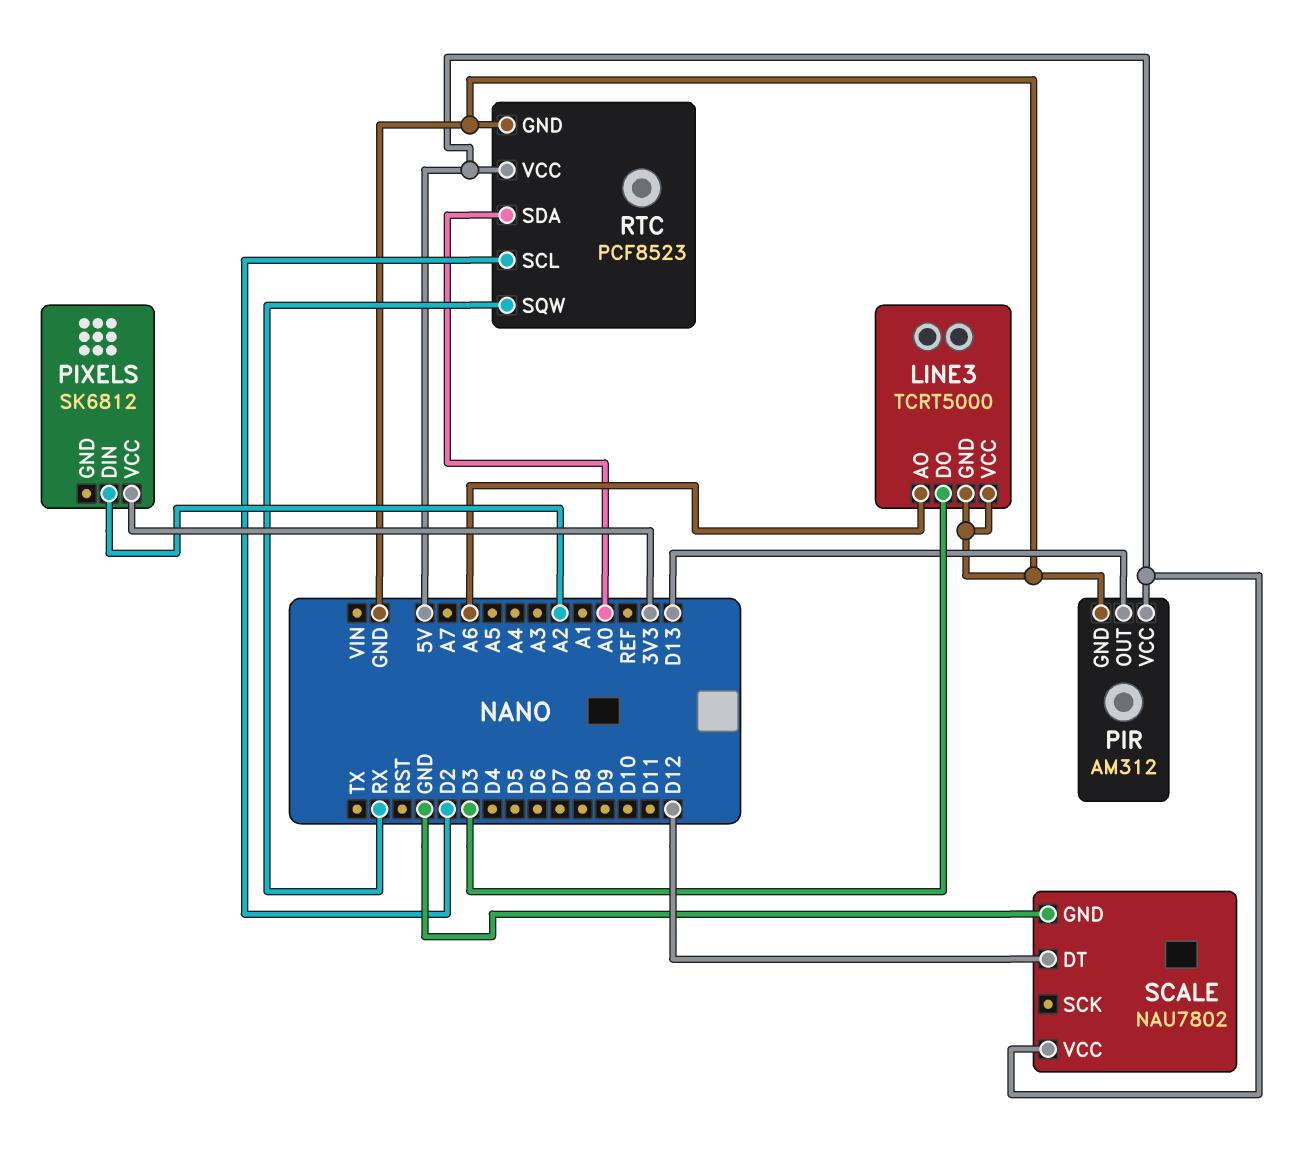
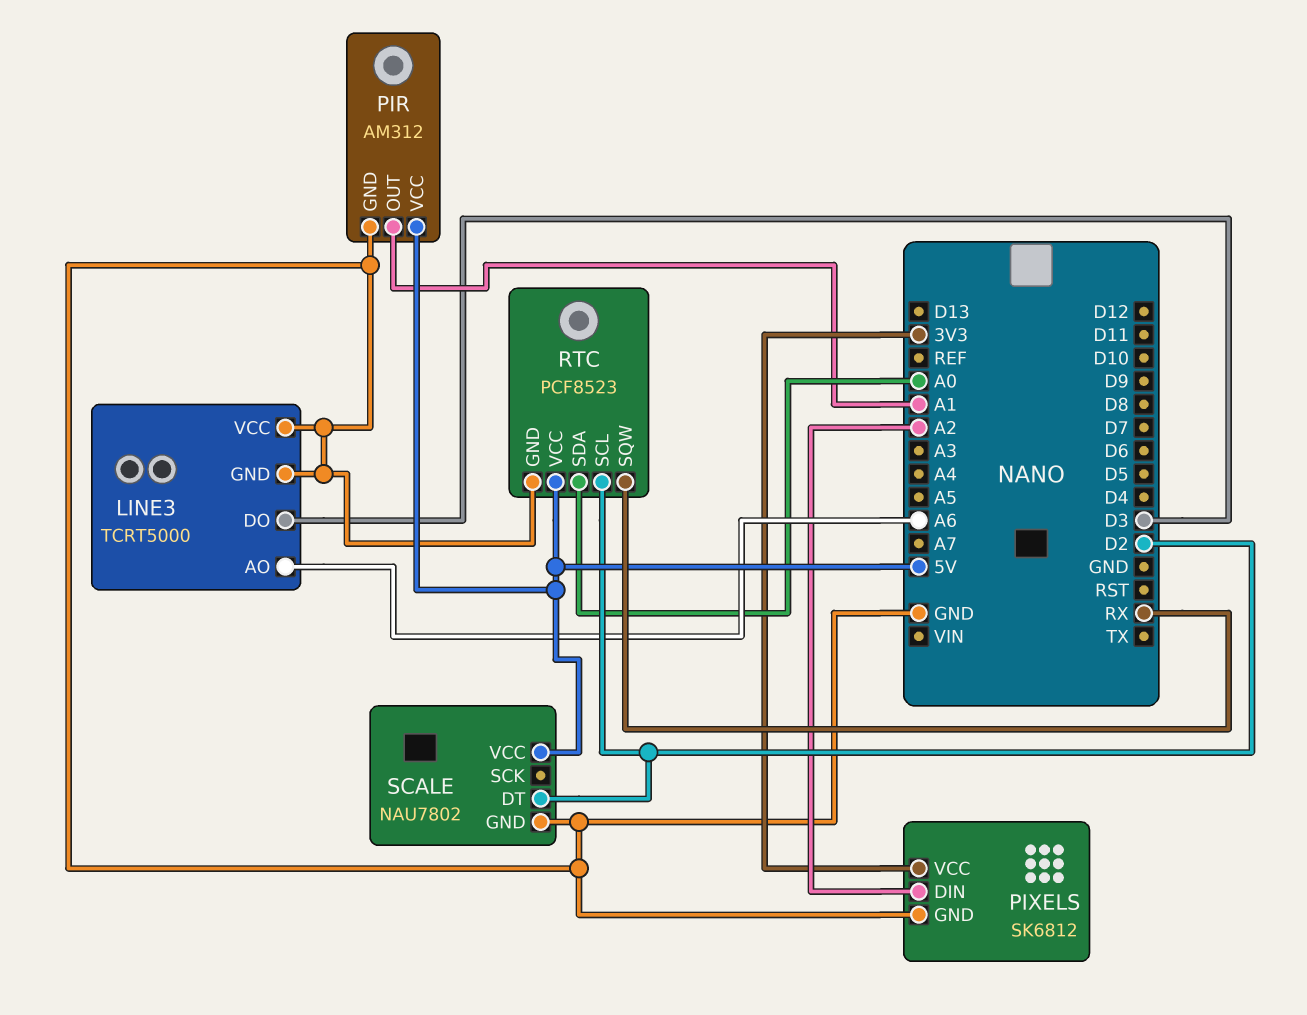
PIR pin OUT: D13 -> A1
PIXELS pin GND: none -> GND
SCALE pin DT: D12 -> D2

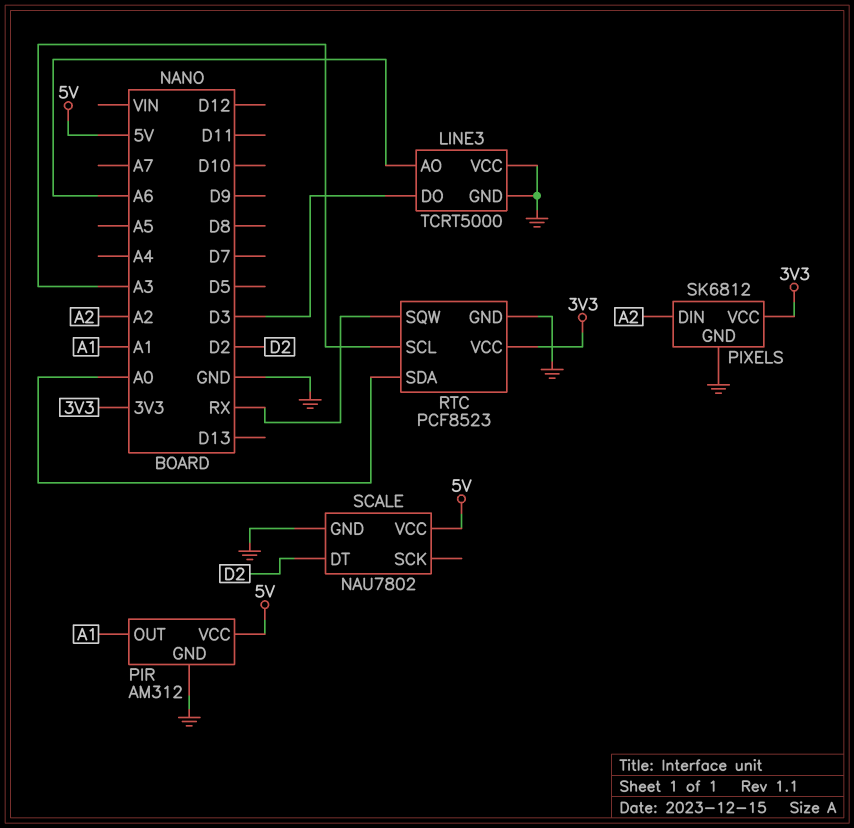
RTC pin SCL: D2 -> A3
RTC pin VCC: 5V -> 3V3

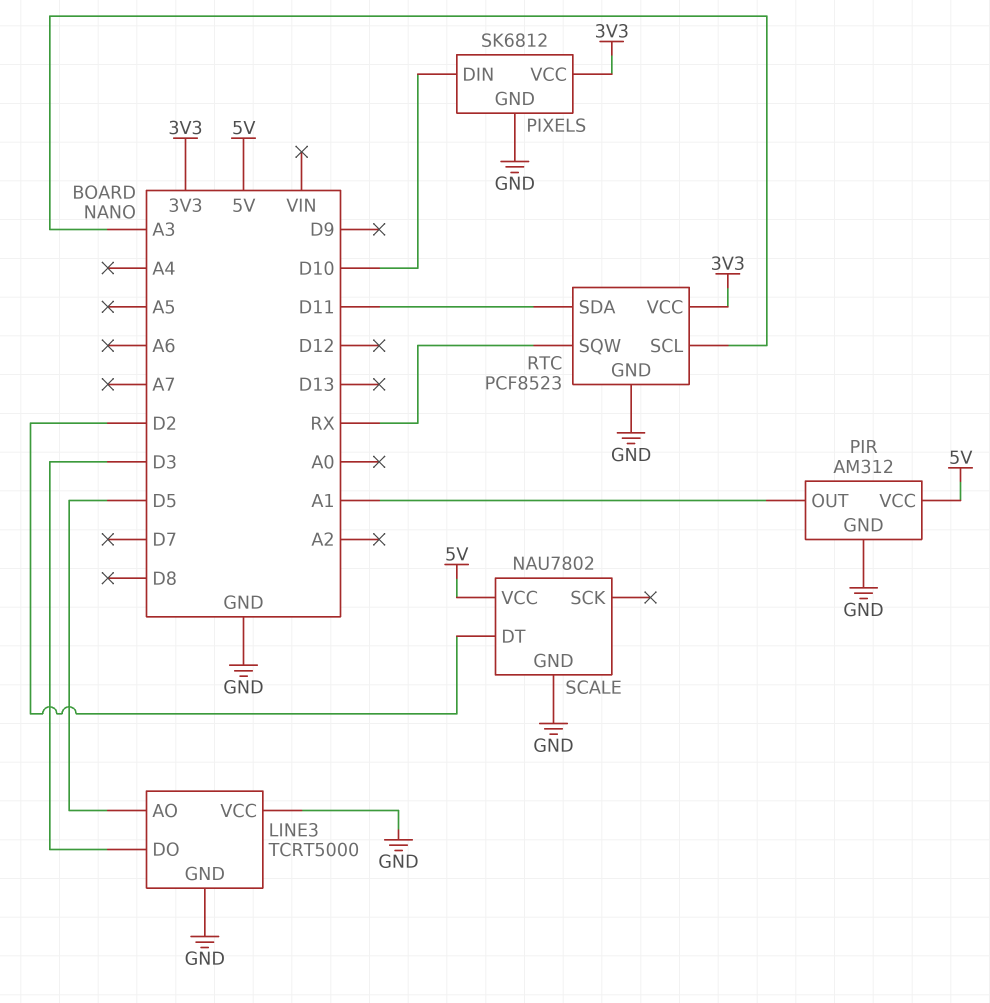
LINE3 pin AO: A6 -> D5
PIXELS pin DIN: A2 -> D10
RTC pin SDA: A0 -> D11

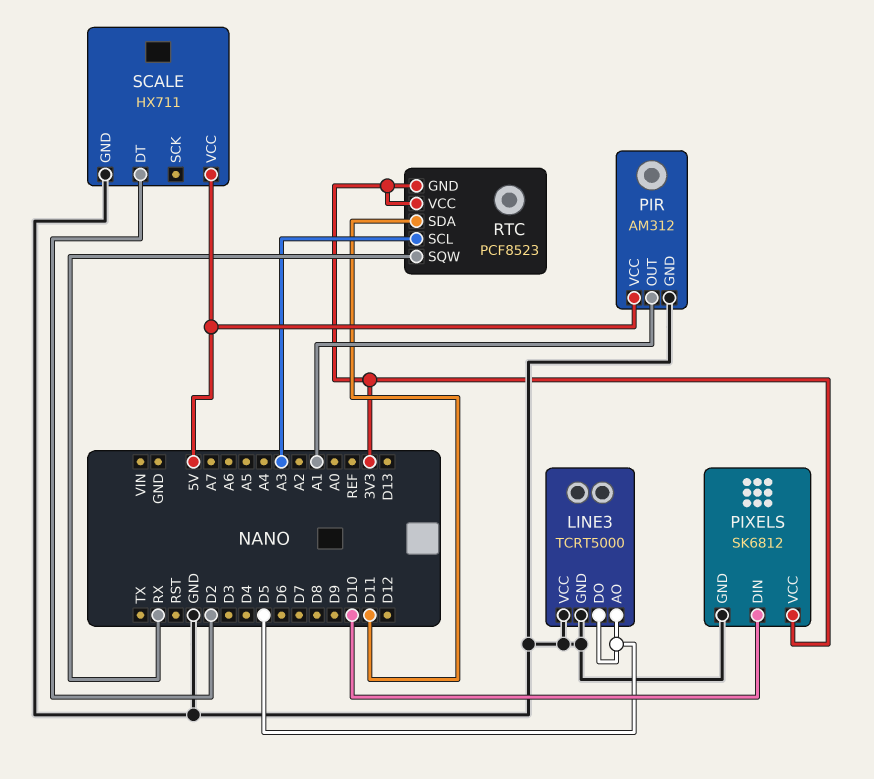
LINE3 pin DO: D3 -> D5
RTC pin GND: GND -> 3V3
SCALE: NAU7802 -> HX711

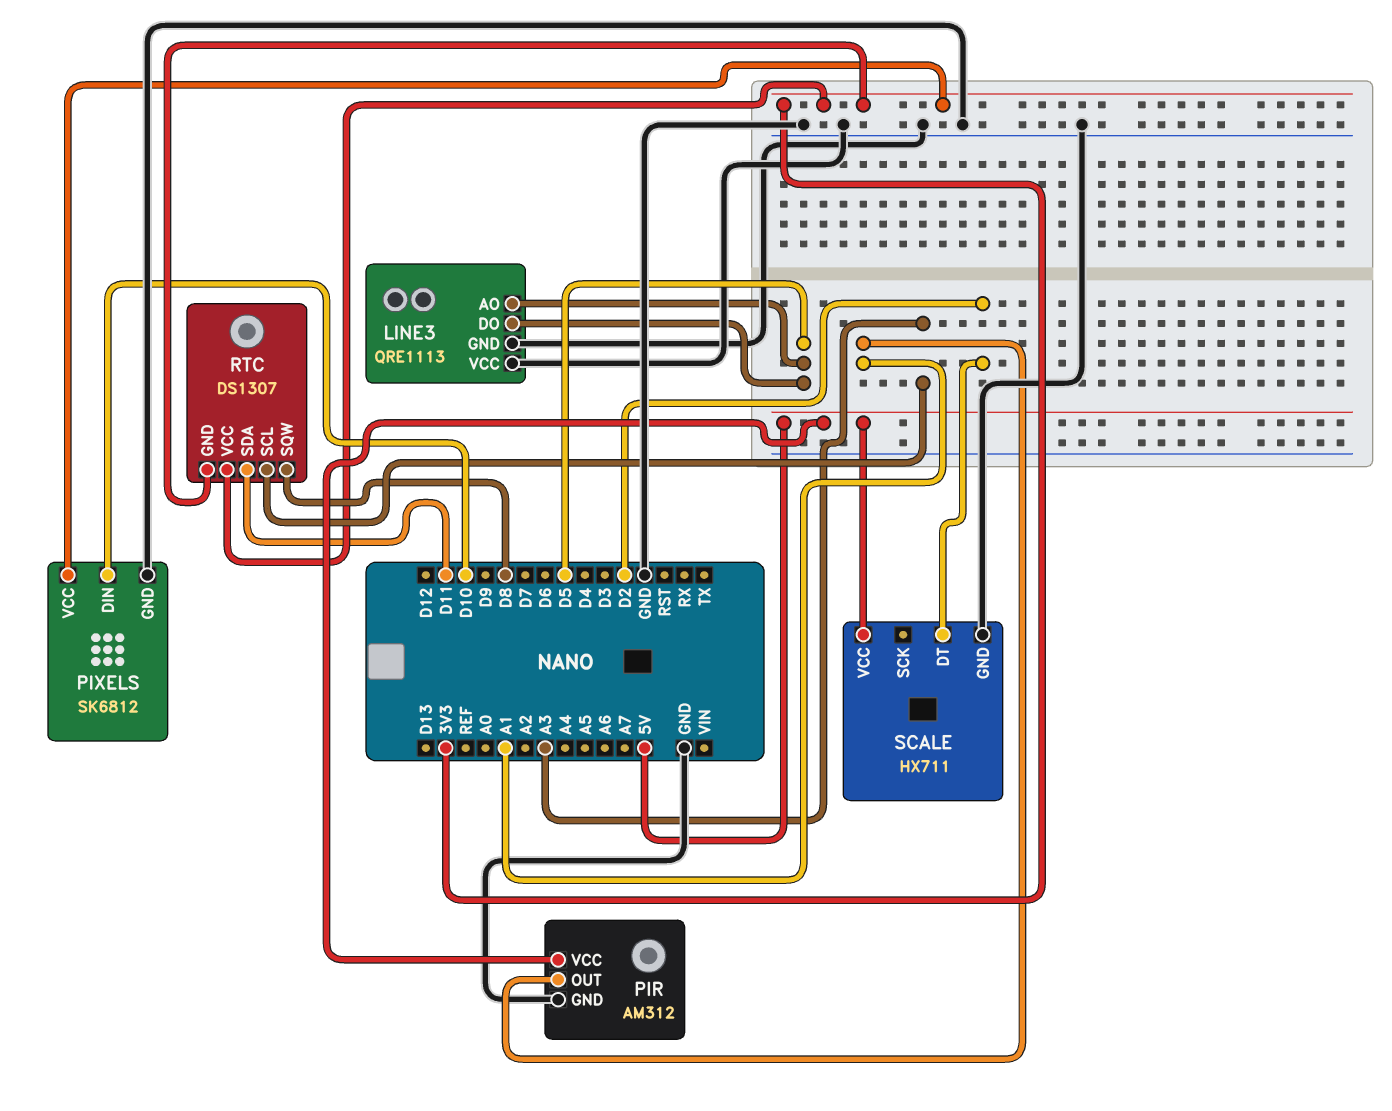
LINE3: TCRT5000 -> QRE1113
RTC: PCF8523 -> DS1307
RTC pin SQW: RX -> D8

